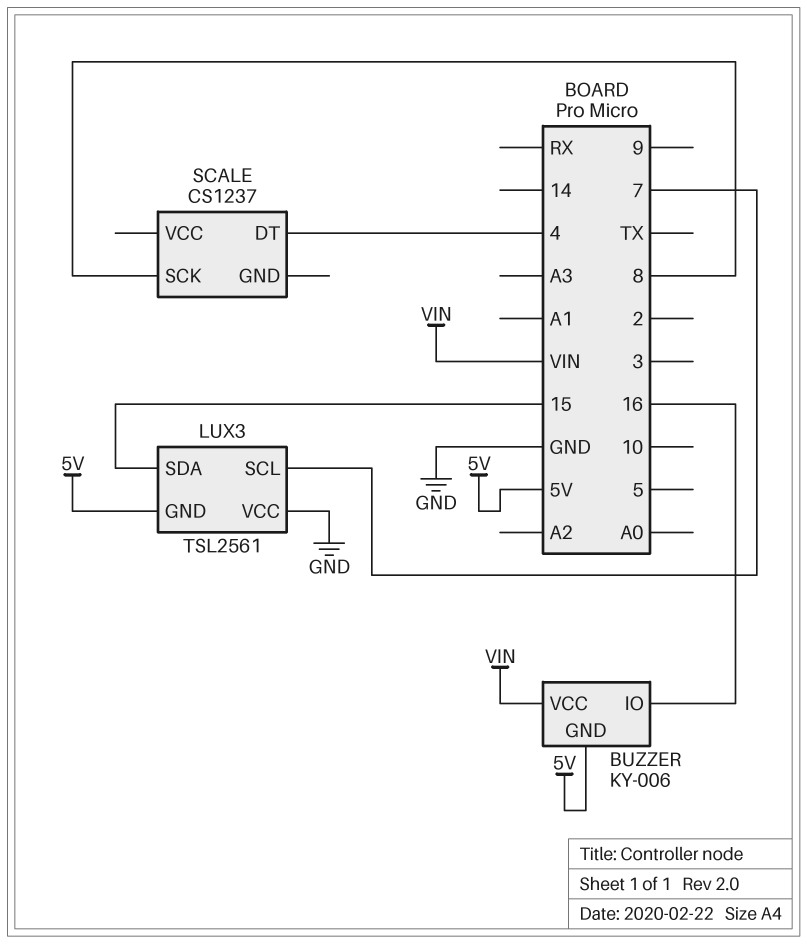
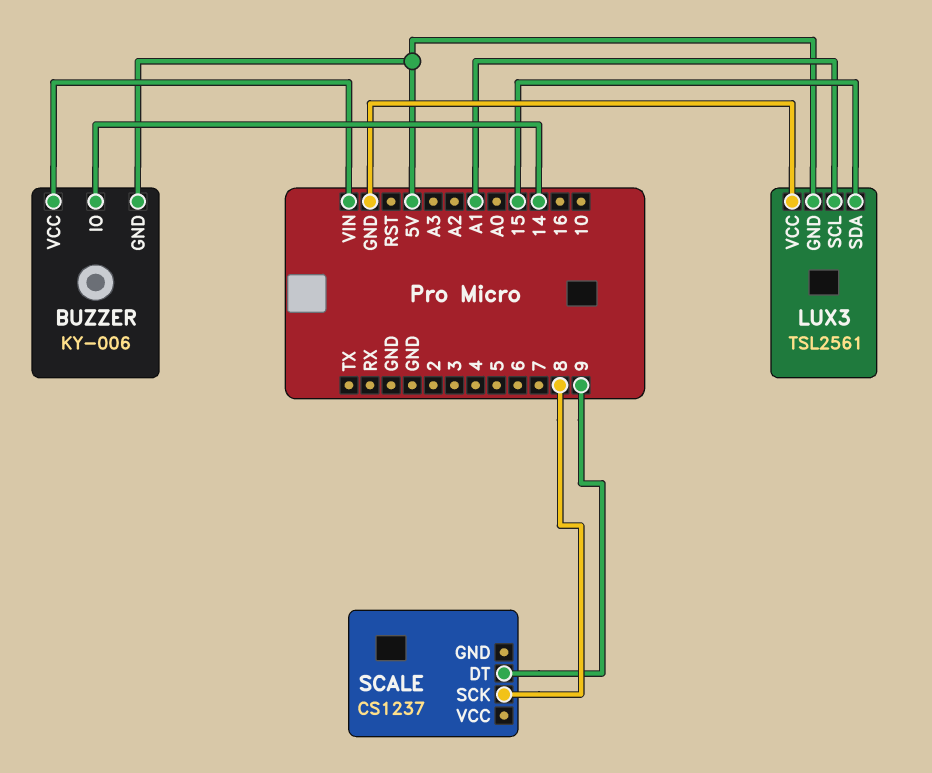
BUZZER pin IO: 16 -> 14
LUX3 pin SCL: 7 -> A1
SCALE pin DT: 4 -> 9

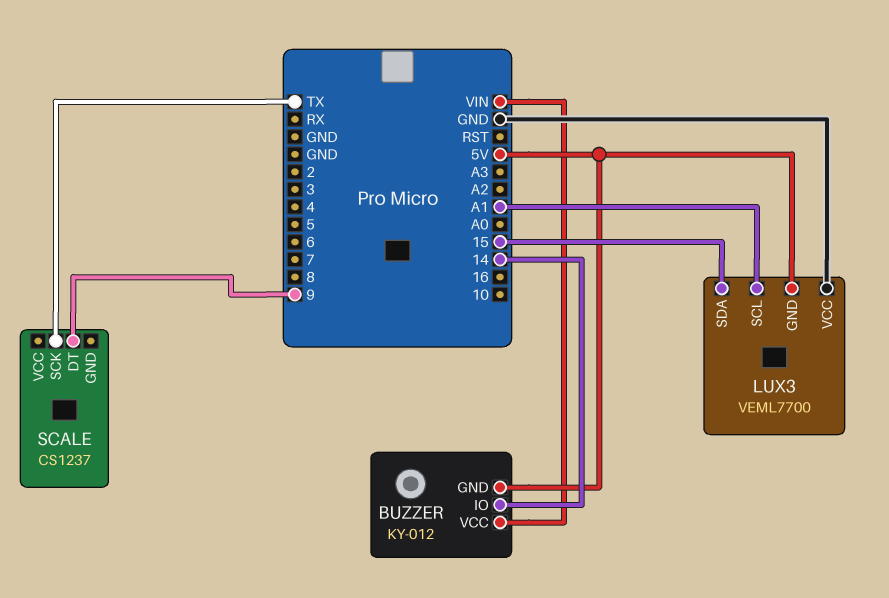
BUZZER: KY-006 -> KY-012
LUX3: TSL2561 -> VEML7700
SCALE pin SCK: 8 -> TX

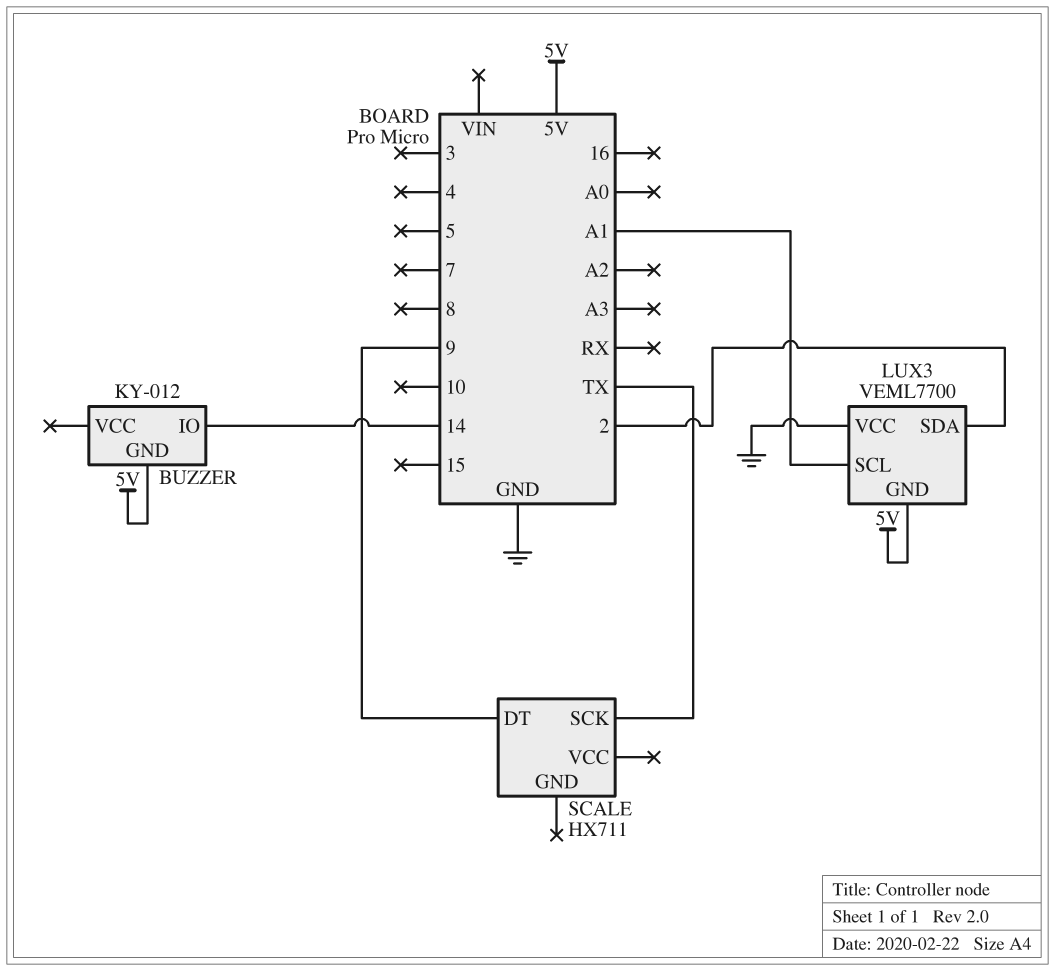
BUZZER pin VCC: VIN -> none
LUX3 pin SDA: 15 -> 2
SCALE: CS1237 -> HX711

